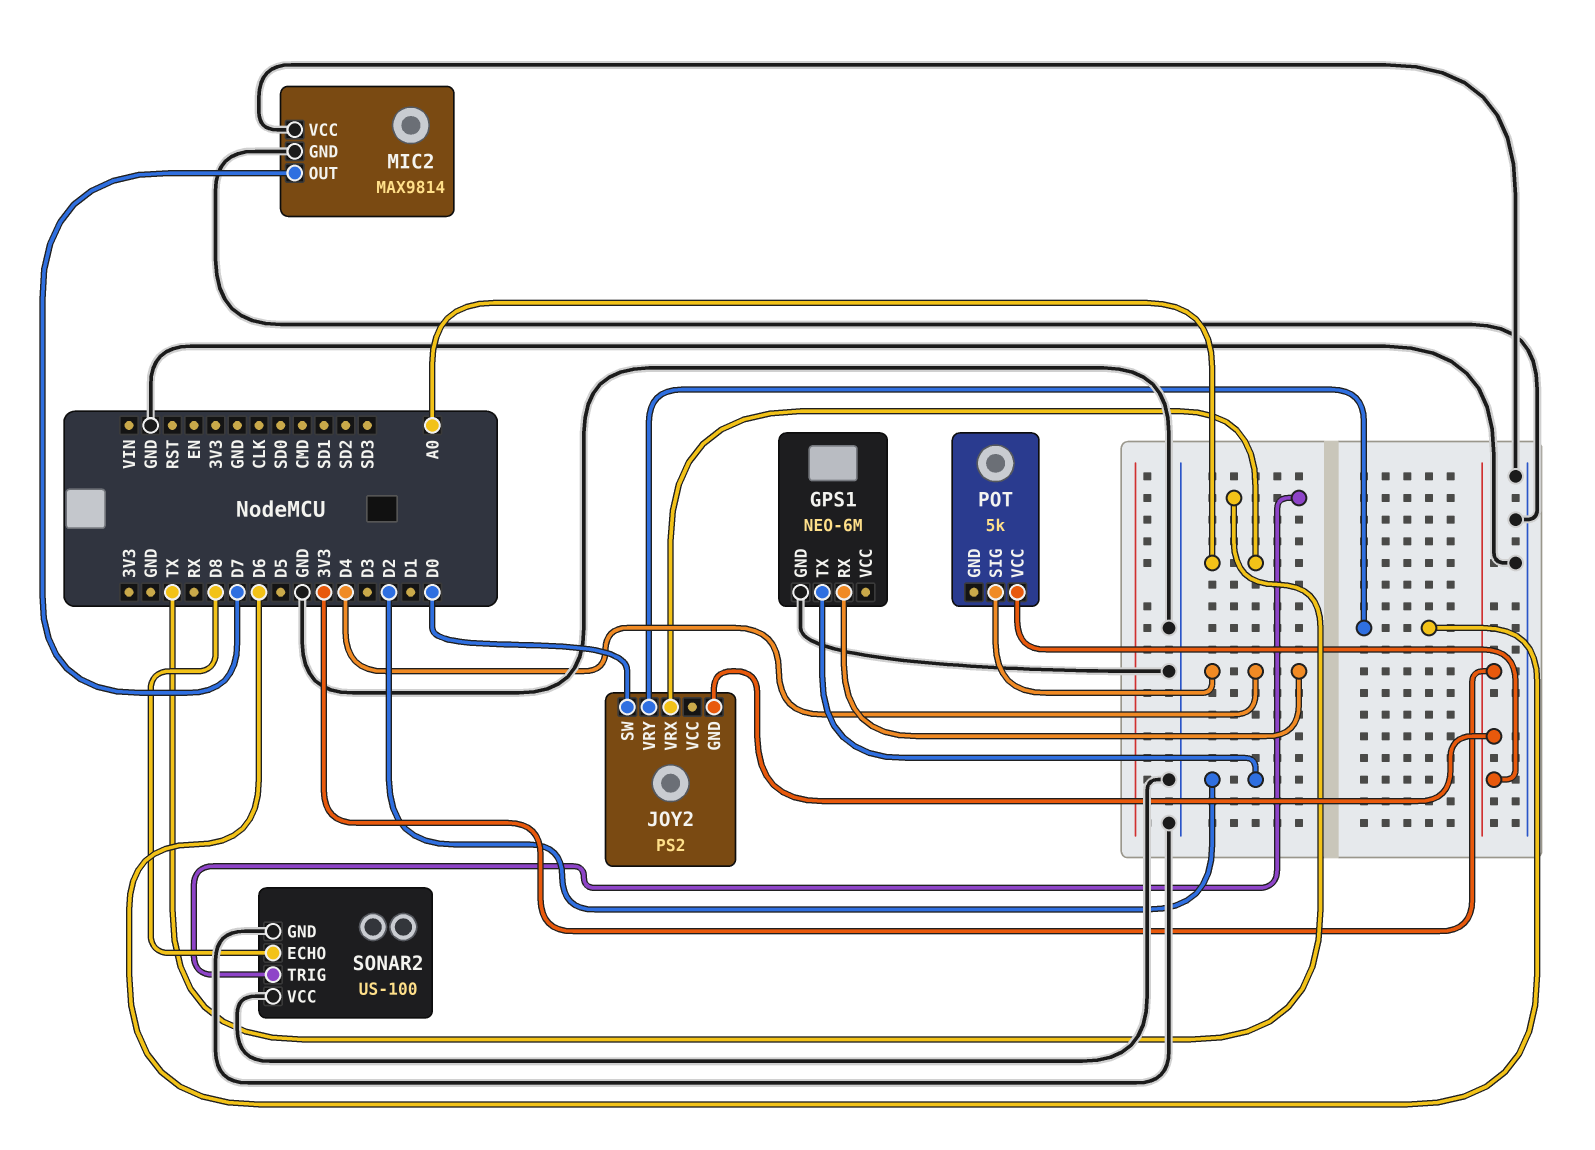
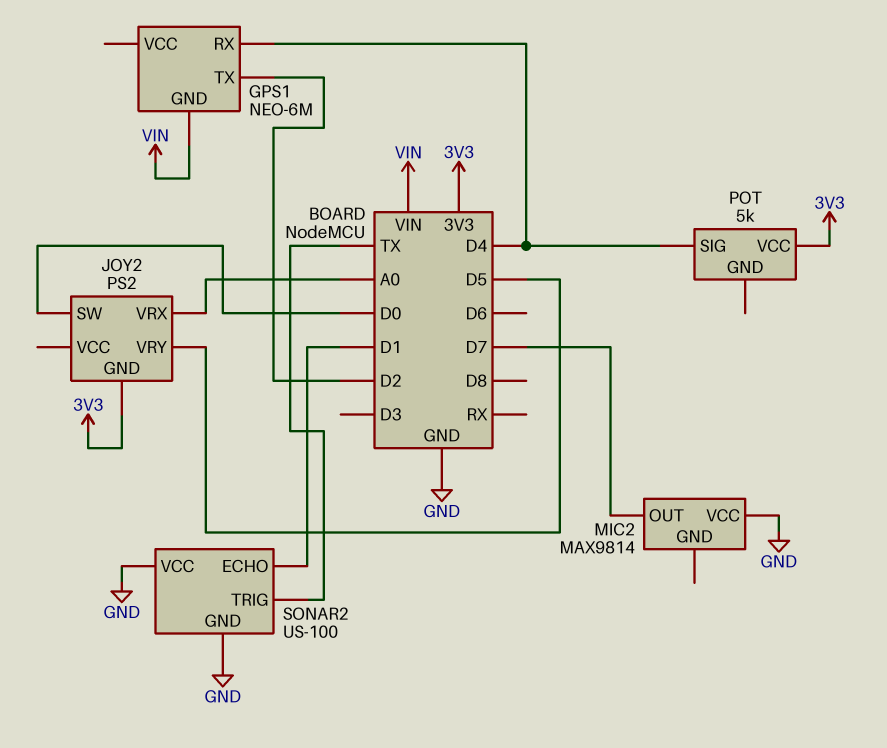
GPS1 pin GND: GND -> VIN
JOY2 pin VRY: D6 -> D5
MIC2 pin GND: GND -> none
SONAR2 pin ECHO: D8 -> D1

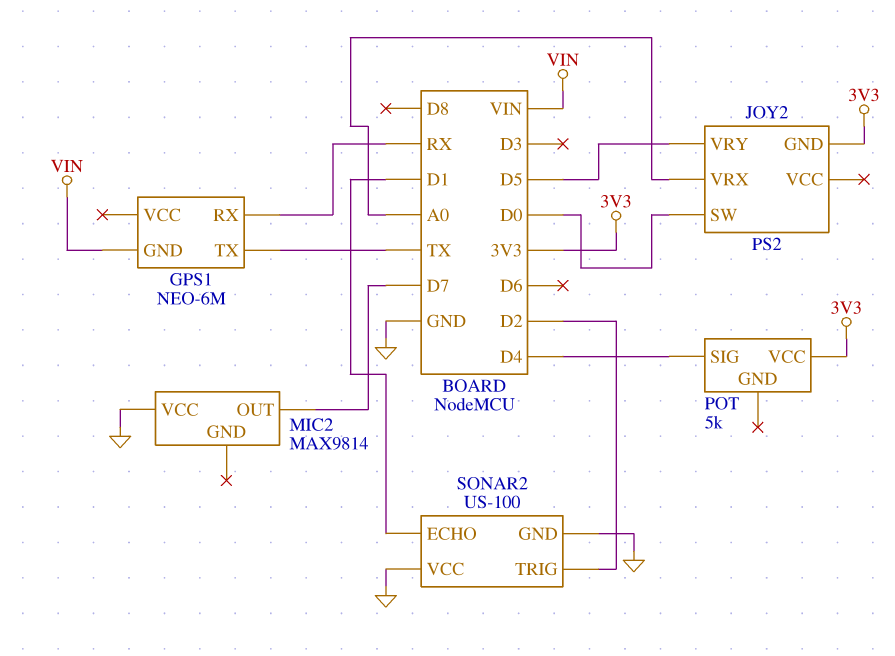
GPS1 pin RX: D4 -> RX
GPS1 pin TX: D2 -> TX
SONAR2 pin TRIG: TX -> D2

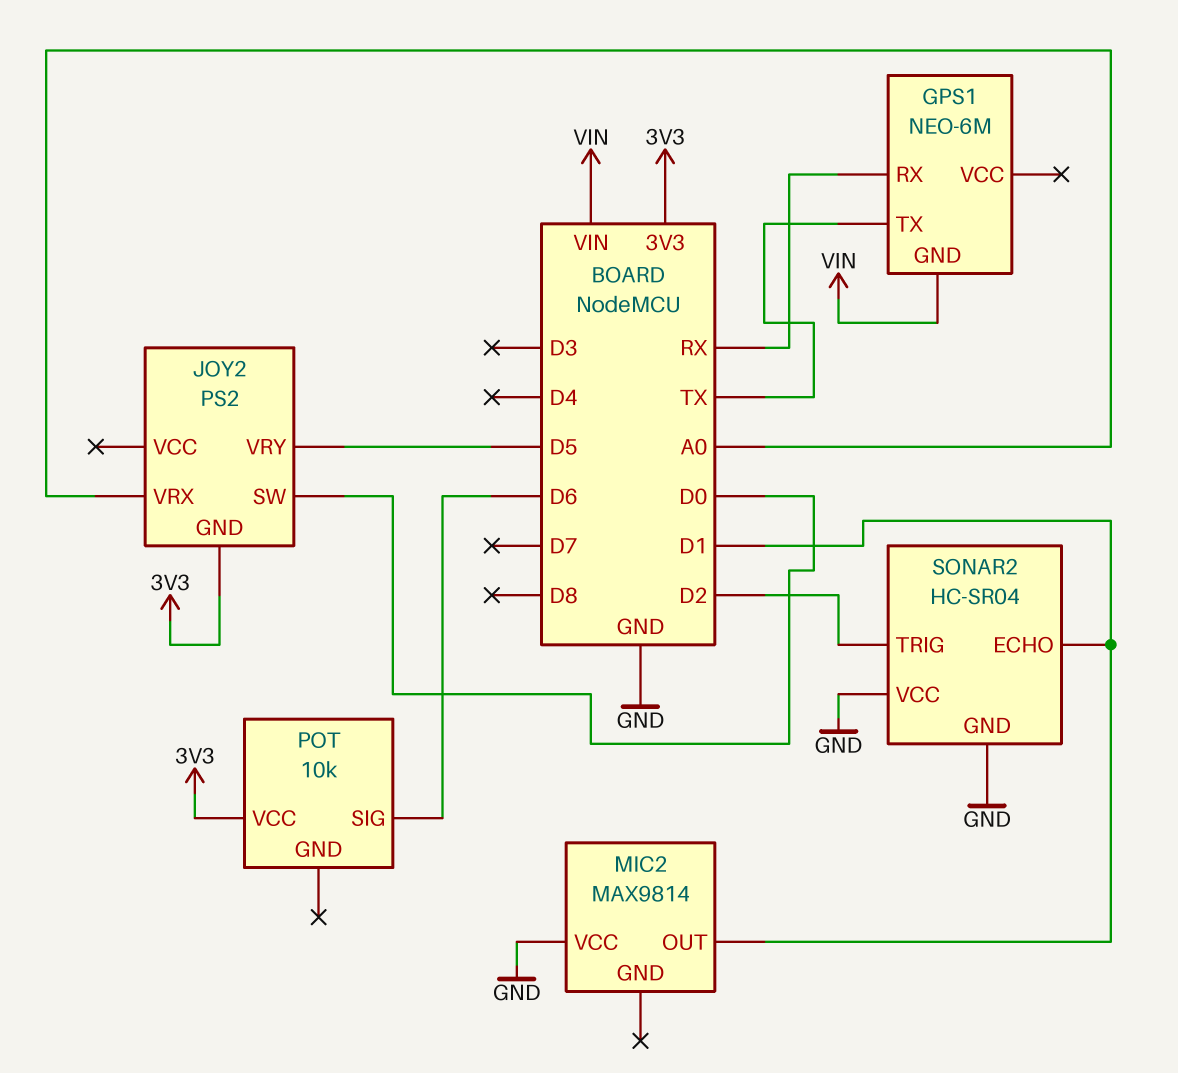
MIC2 pin OUT: D7 -> D1
POT: 5k -> 10k
POT pin SIG: D4 -> D6
SONAR2: US-100 -> HC-SR04

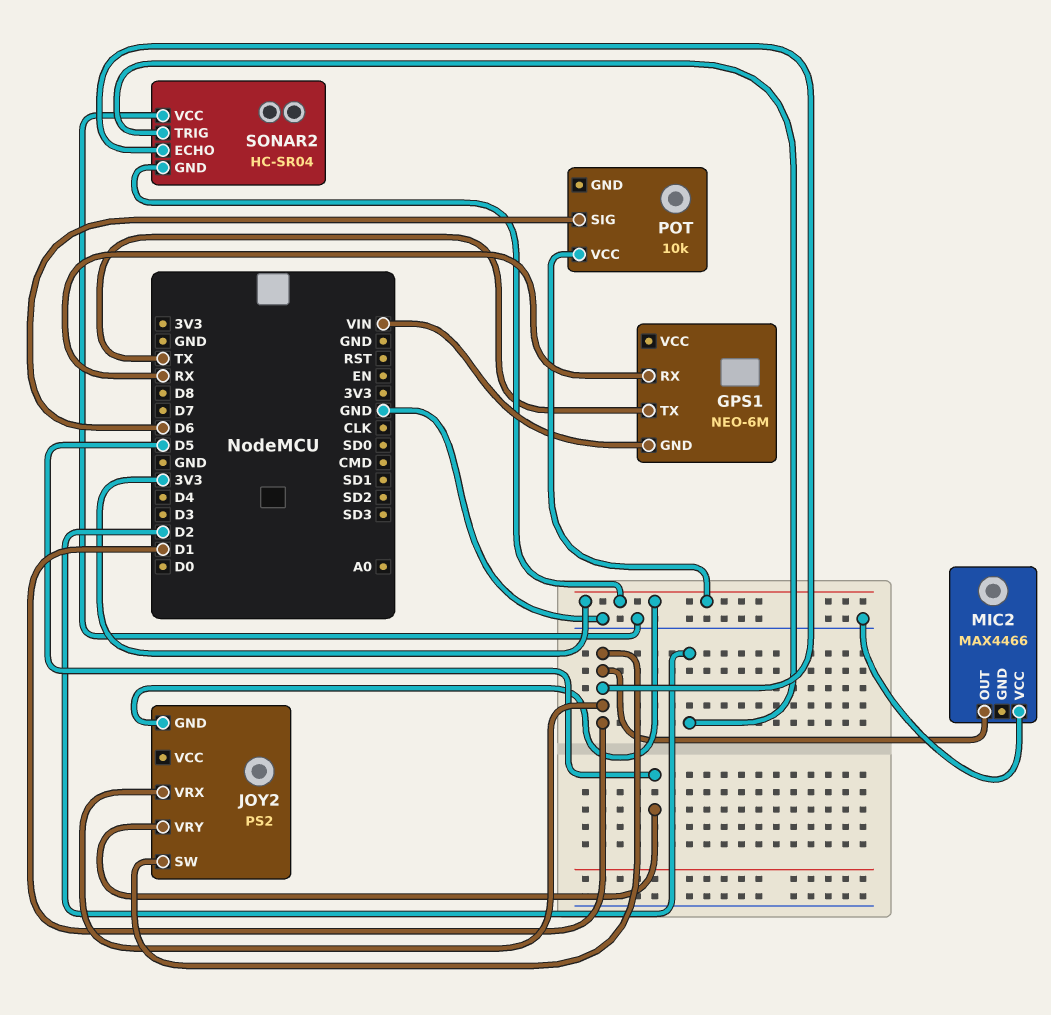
JOY2 pin SW: D0 -> D1
JOY2 pin VRX: A0 -> D1
MIC2: MAX9814 -> MAX4466
SONAR2 pin GND: GND -> 3V3

